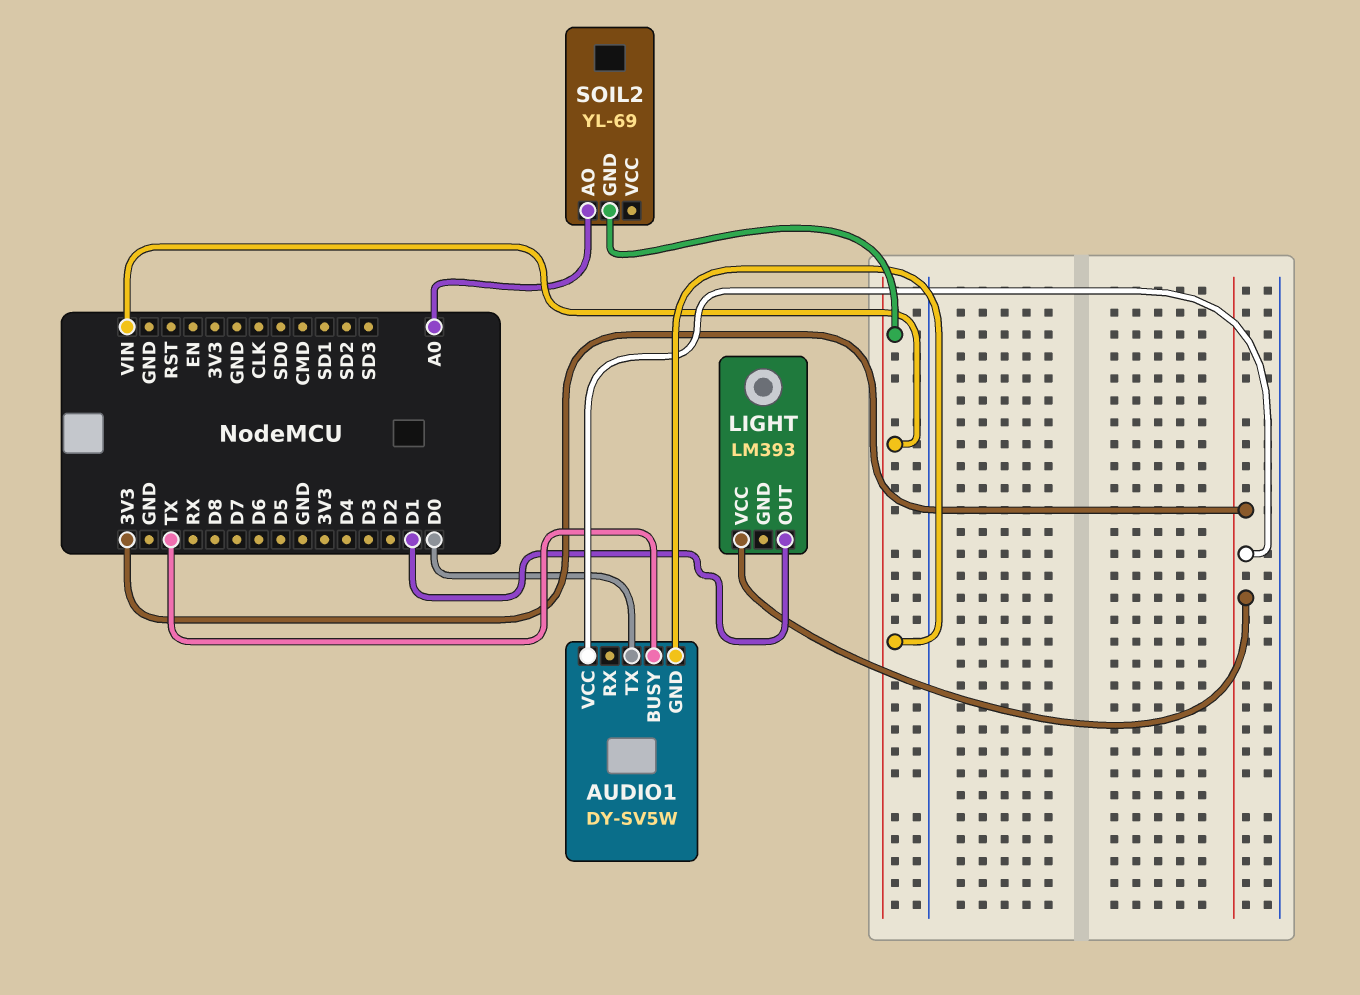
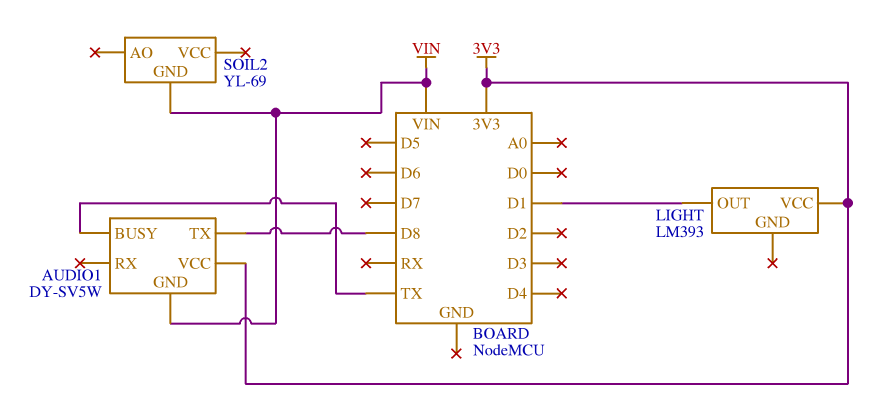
AUDIO1 pin TX: D0 -> D8
SOIL2 pin AO: A0 -> none

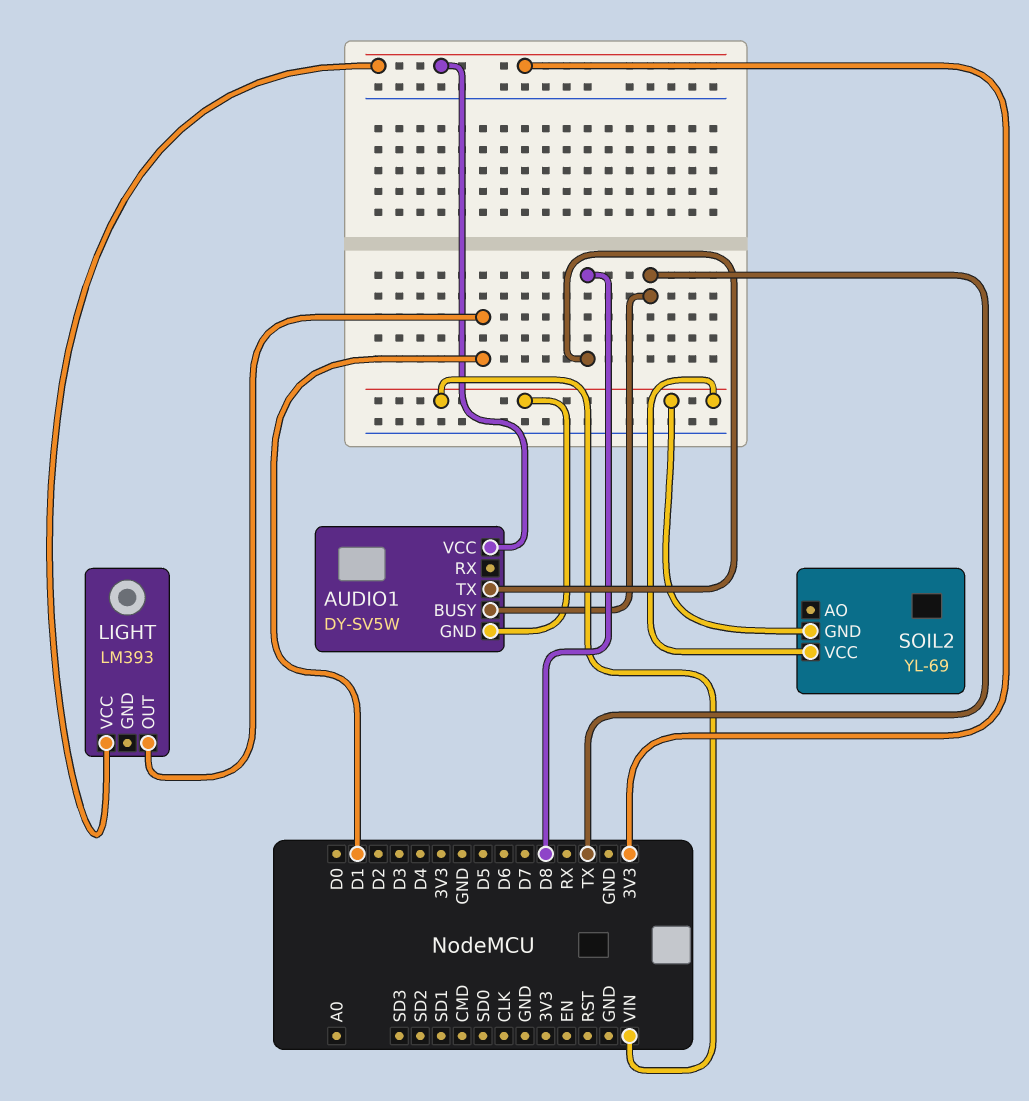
SOIL2 pin VCC: none -> VIN

